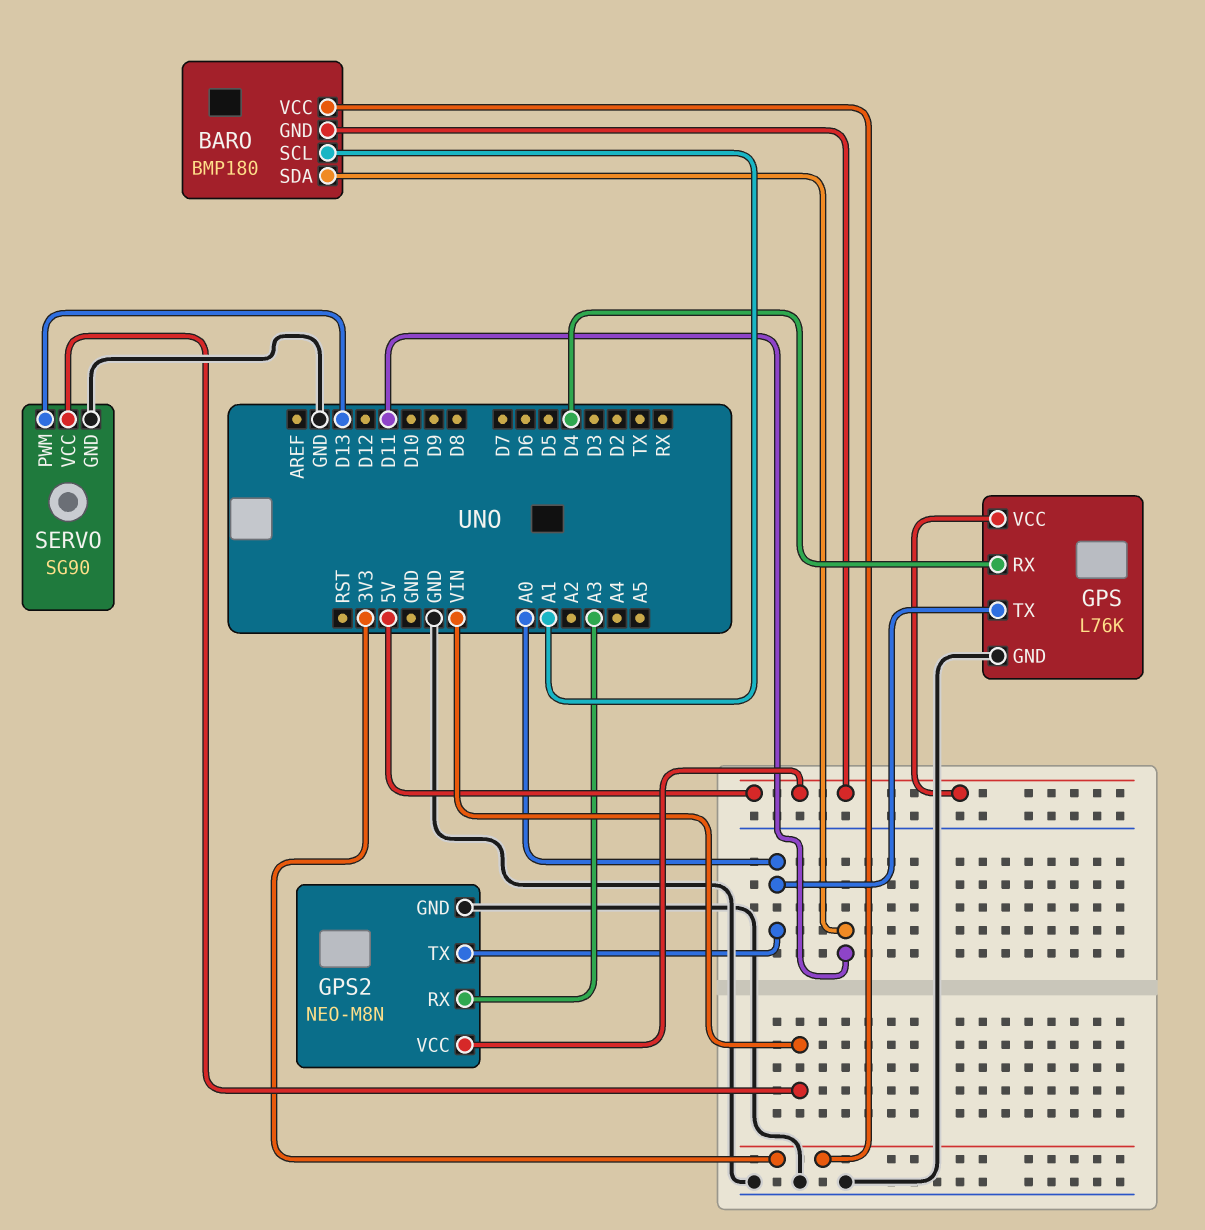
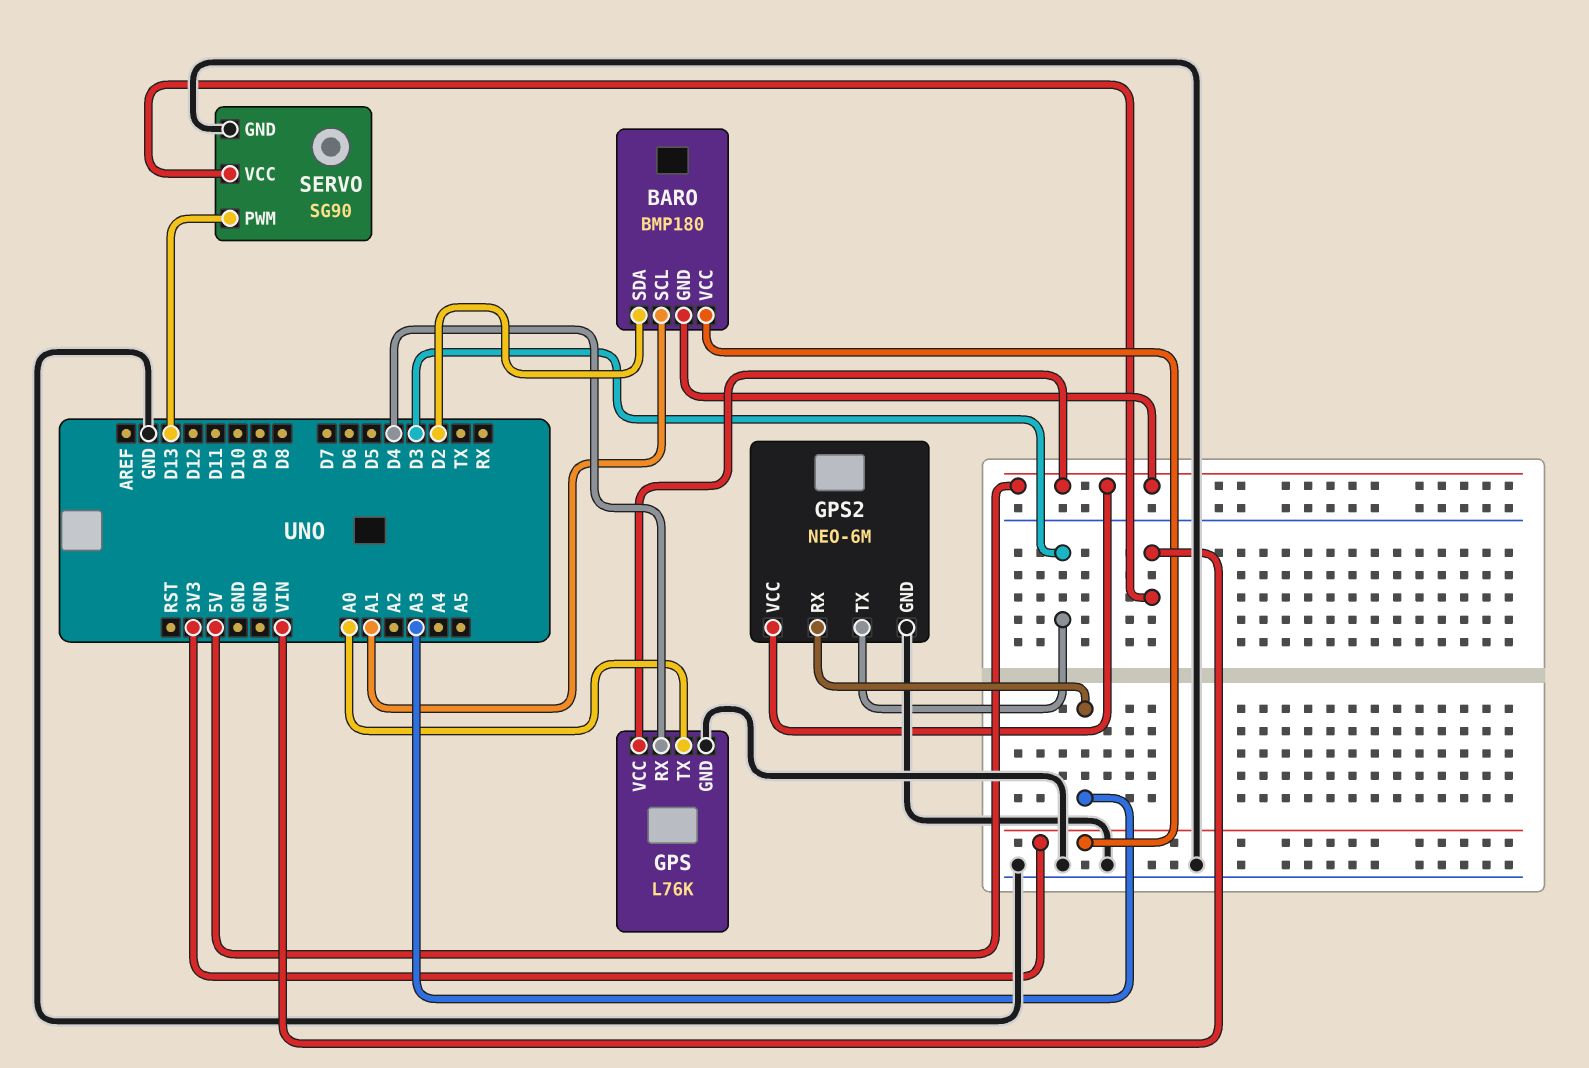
BARO pin SDA: D11 -> D2
GPS2: NEO-M8N -> NEO-6M
GPS2 pin TX: A0 -> D3

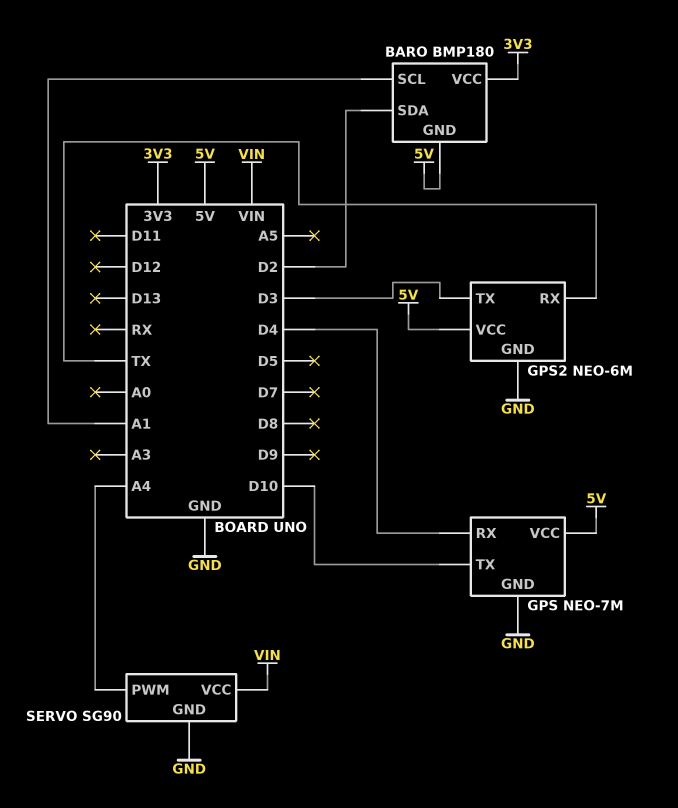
GPS: L76K -> NEO-7M
GPS pin TX: A0 -> D10
GPS2 pin RX: A3 -> TX
SERVO pin PWM: D13 -> A4

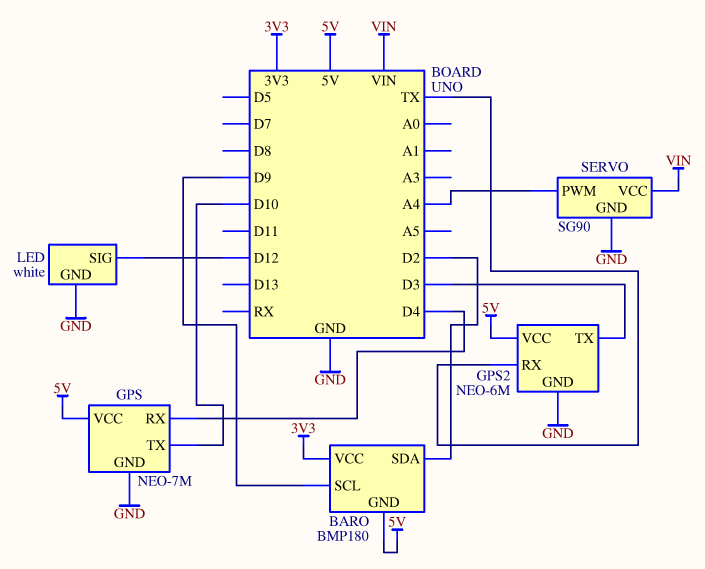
BARO pin SCL: A1 -> D9
LED: none -> white
LED pin GND: none -> GND
LED pin SIG: none -> D12

